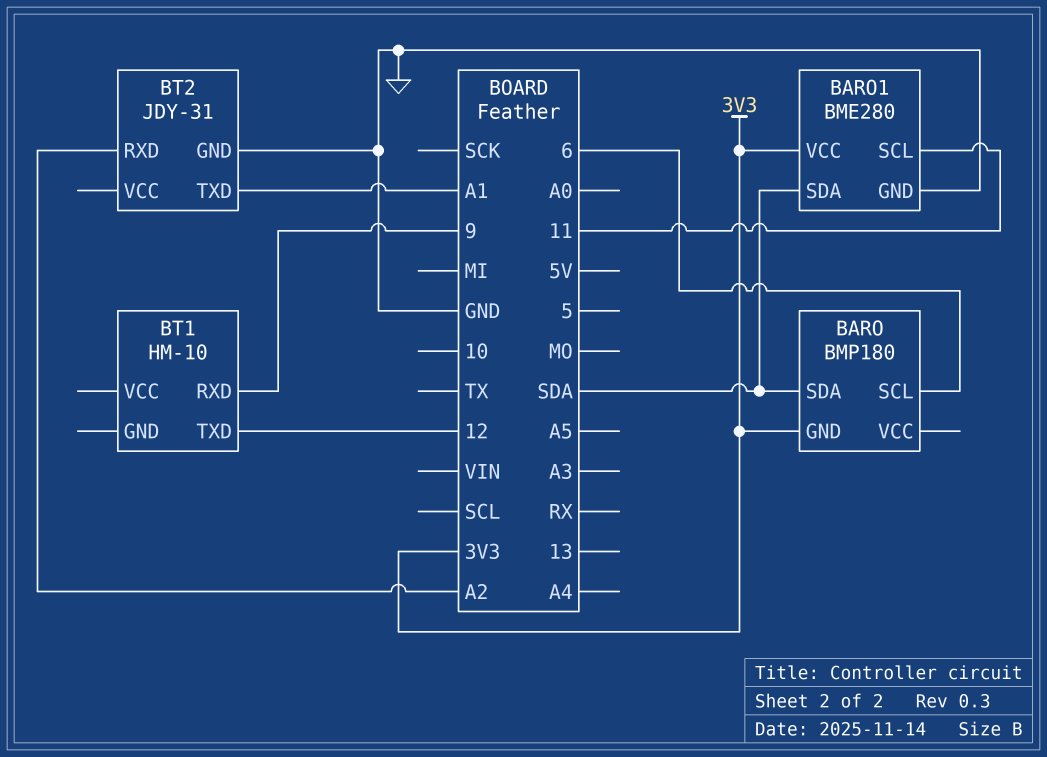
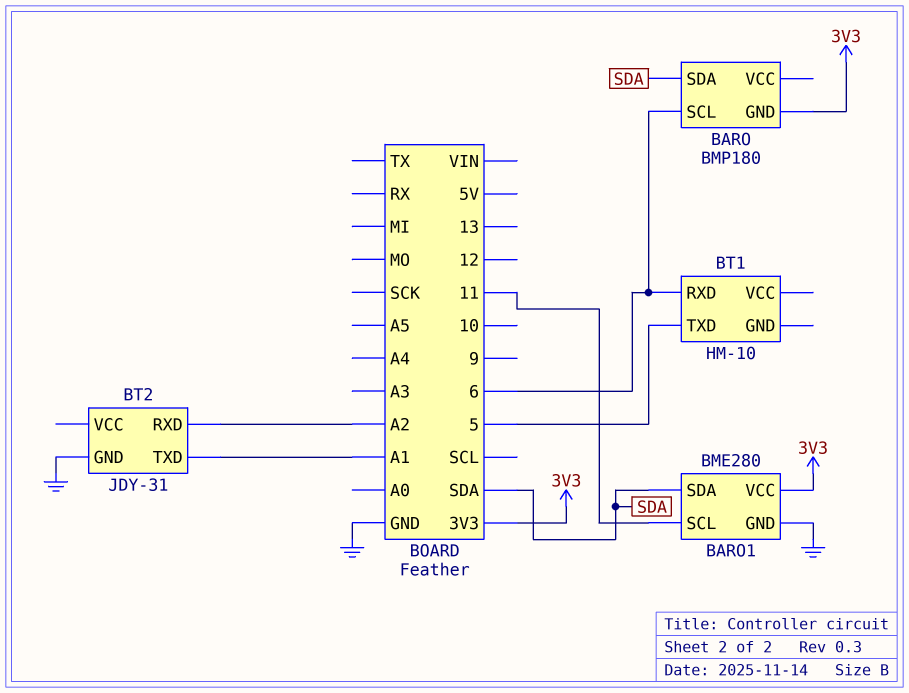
BT1 pin RXD: 9 -> 6
BT1 pin TXD: 12 -> 5

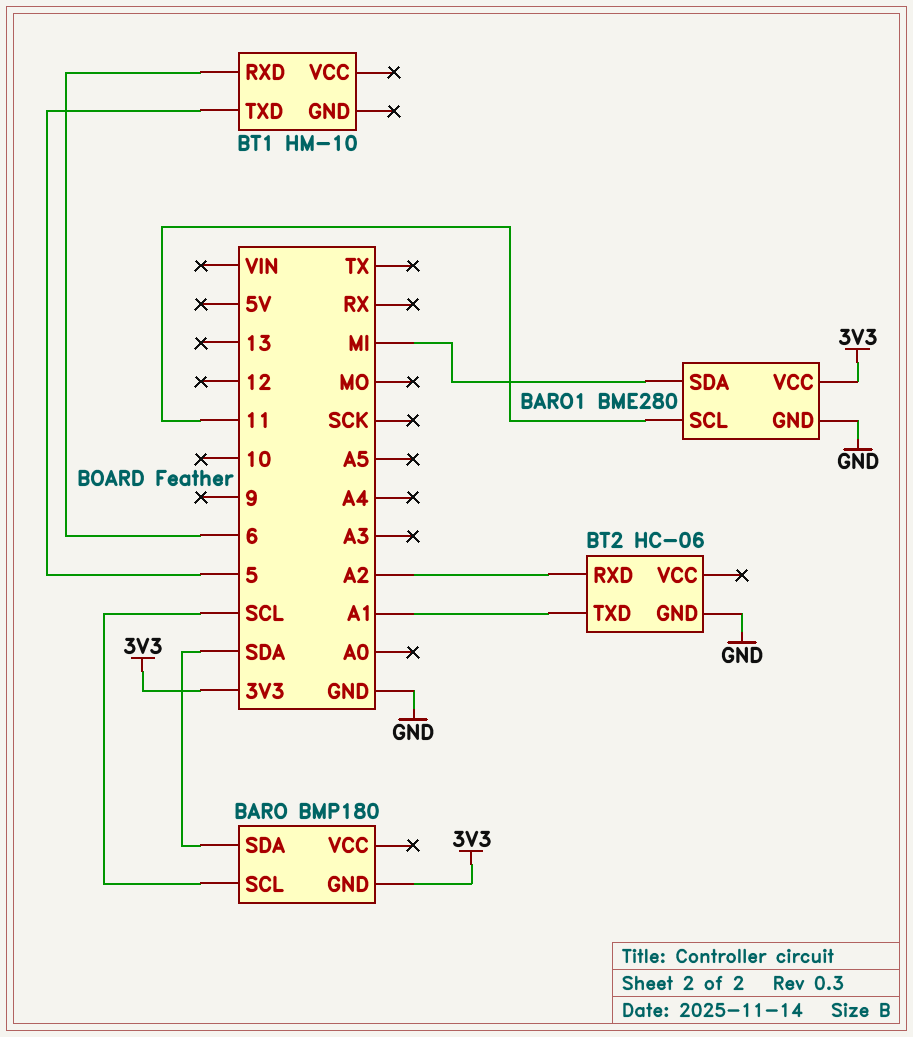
BARO pin SCL: 6 -> SCL
BARO1 pin SDA: SDA -> MI
BT2: JDY-31 -> HC-06

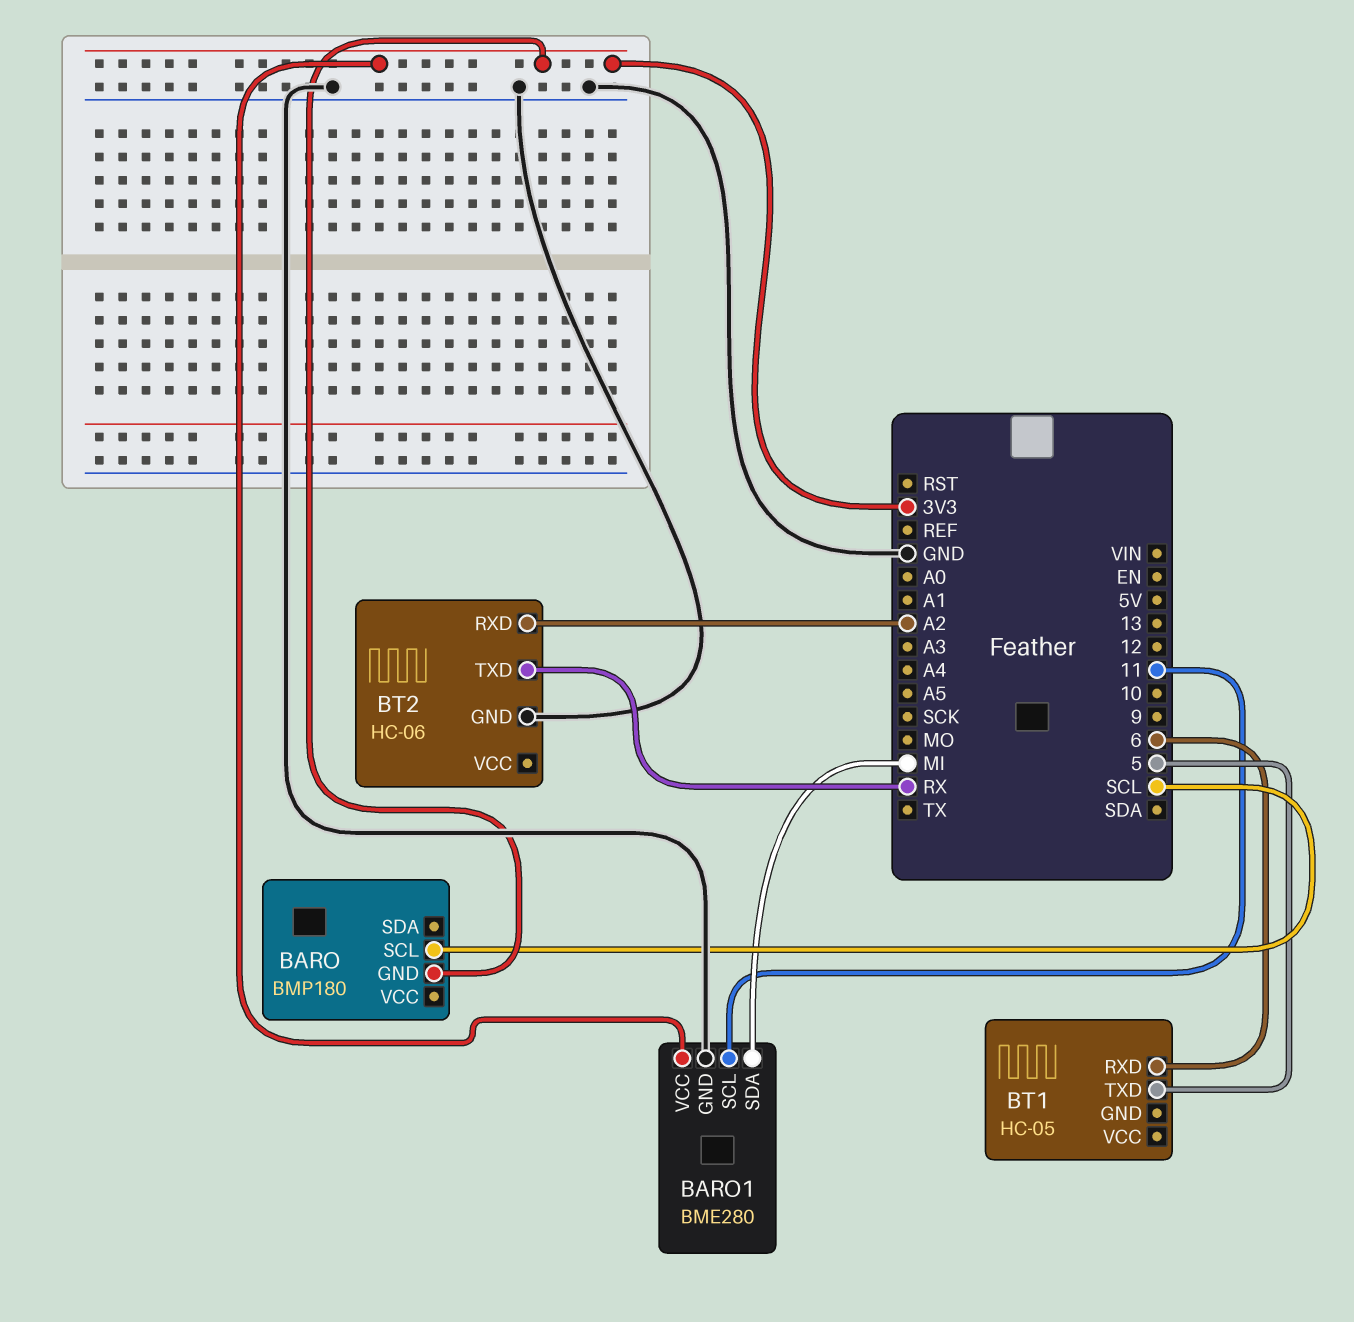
BARO pin SDA: SDA -> none
BT1: HM-10 -> HC-05
BT2 pin TXD: A1 -> RX

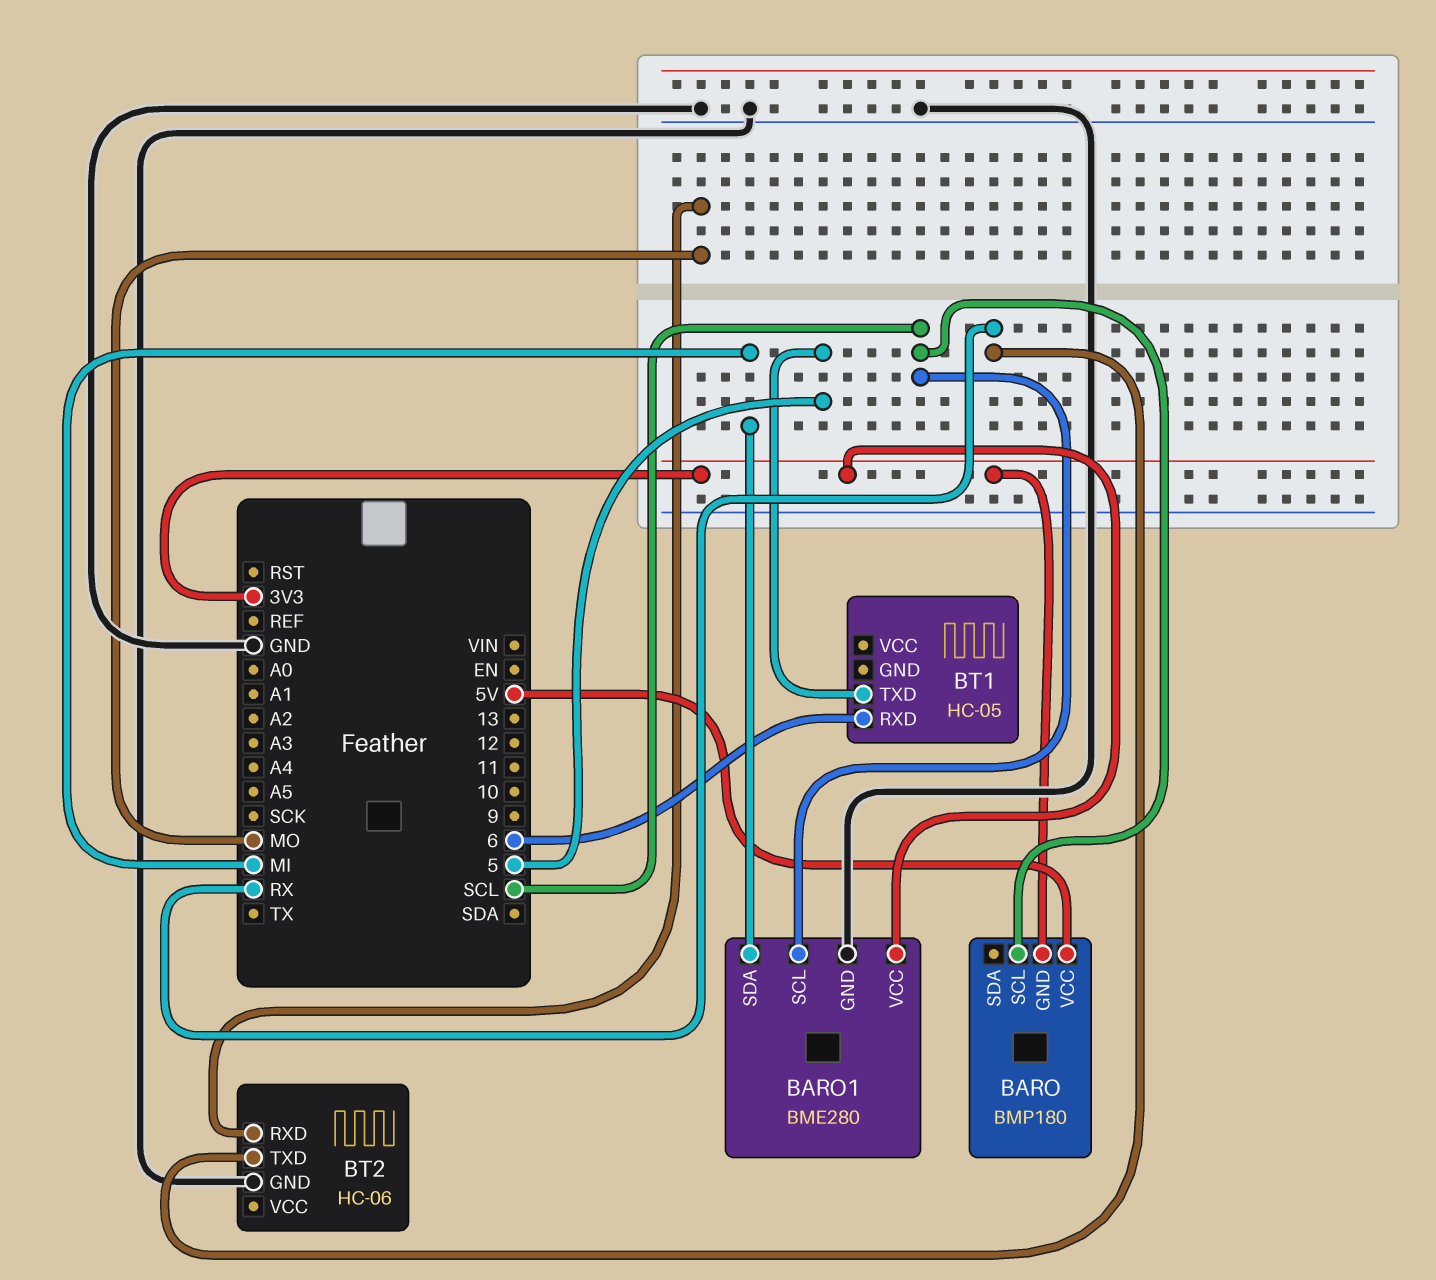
BARO pin VCC: none -> 5V
BARO1 pin SCL: 11 -> SCL
BT2 pin RXD: A2 -> MO

